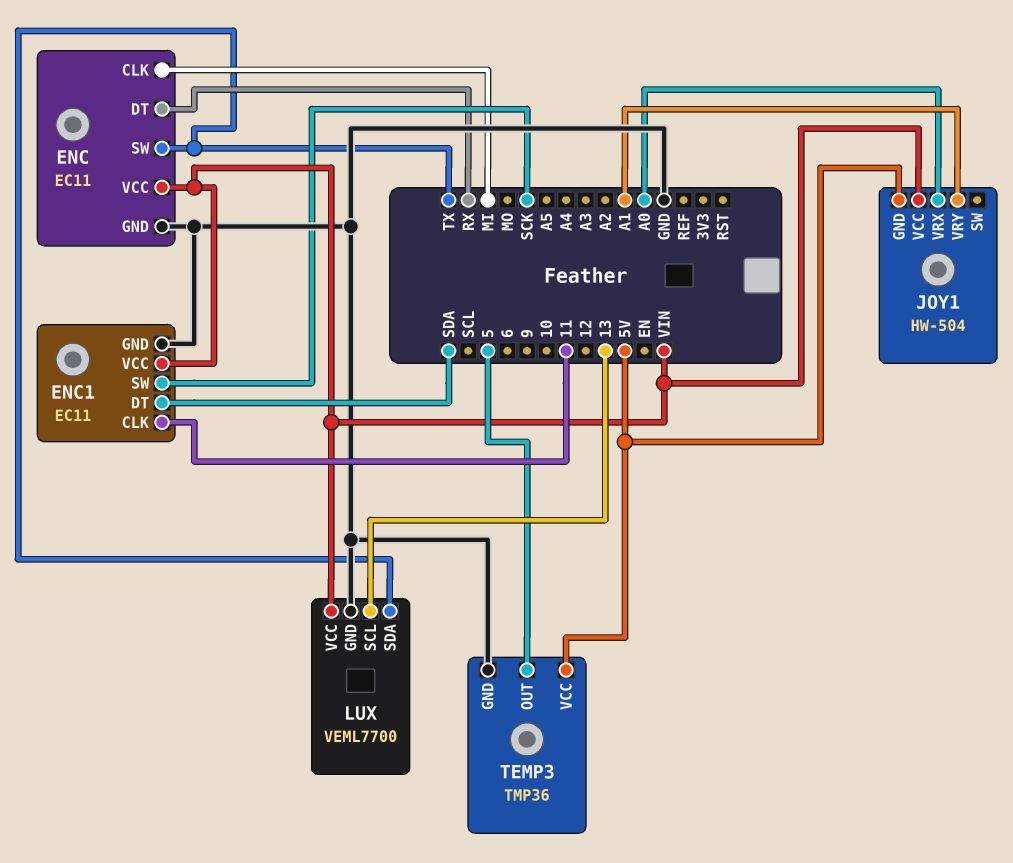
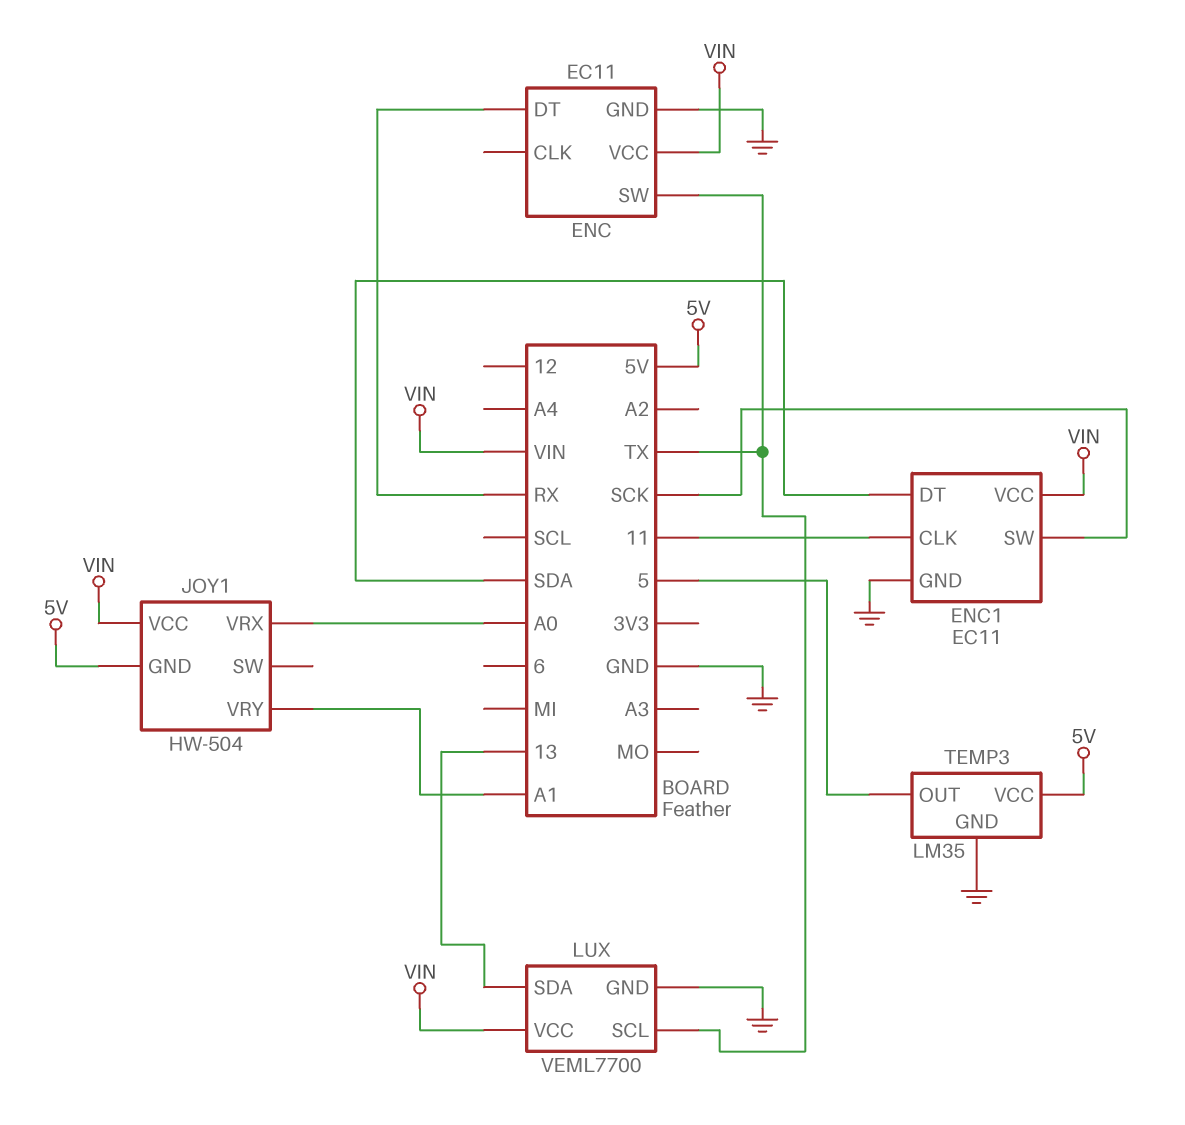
ENC pin CLK: MI -> none
LUX pin SCL: 13 -> TX
LUX pin SDA: TX -> 13
TEMP3: TMP36 -> LM35

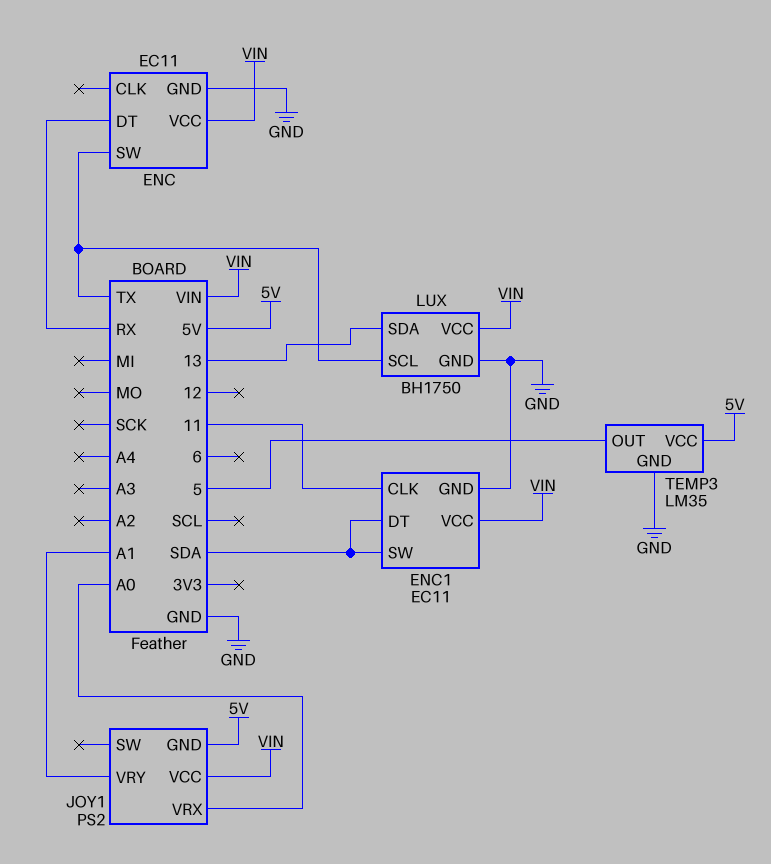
ENC1 pin SW: SCK -> SDA
JOY1: HW-504 -> PS2
LUX: VEML7700 -> BH1750

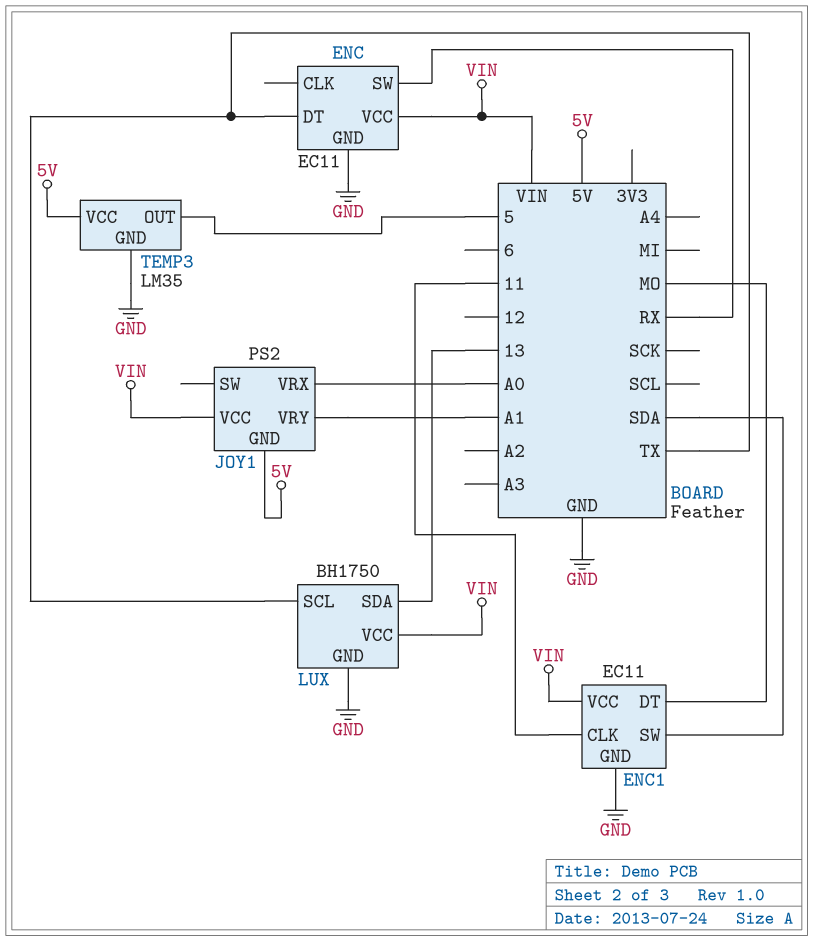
ENC pin DT: RX -> TX
ENC pin SW: TX -> RX
ENC1 pin DT: SDA -> MO

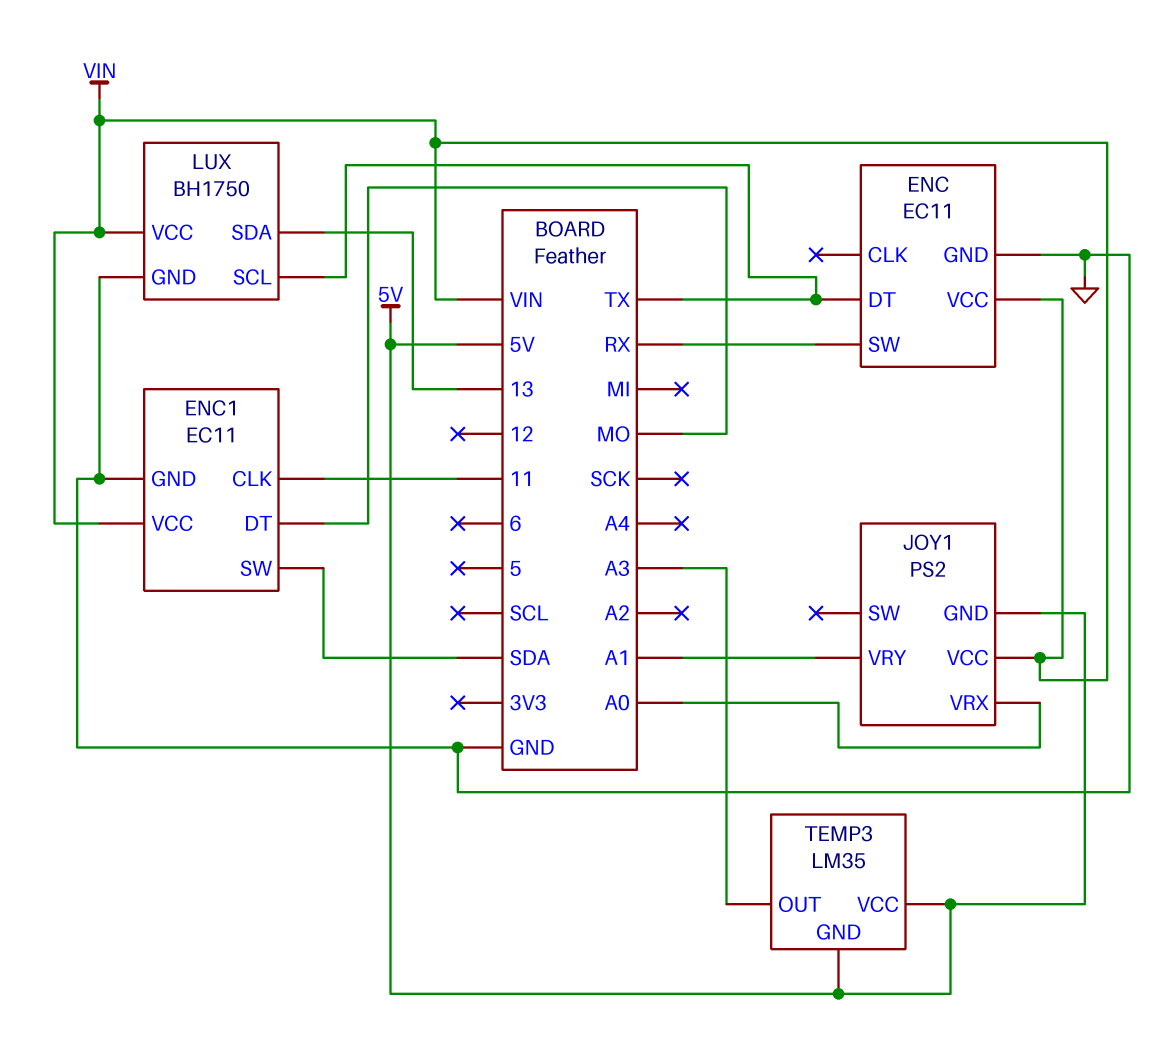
TEMP3 pin GND: GND -> 5V
TEMP3 pin OUT: 5 -> A3

